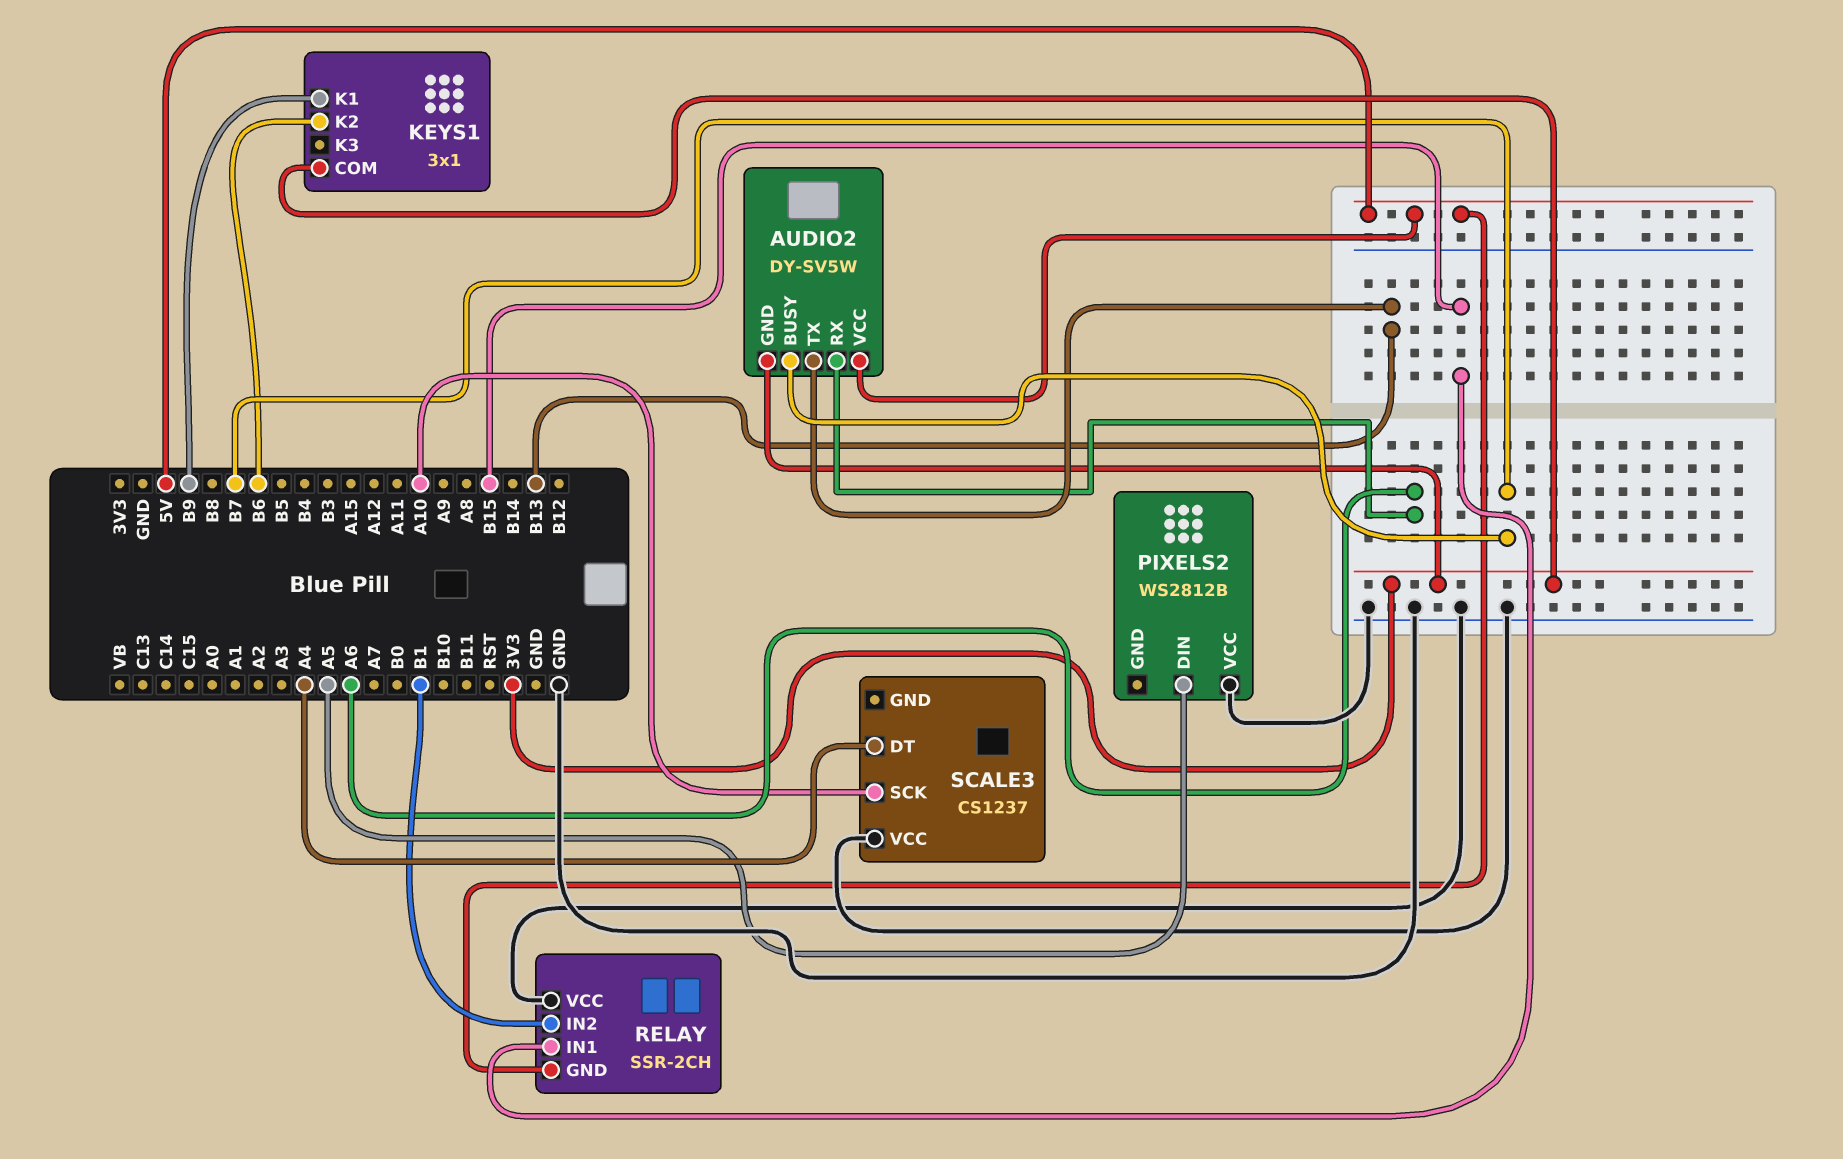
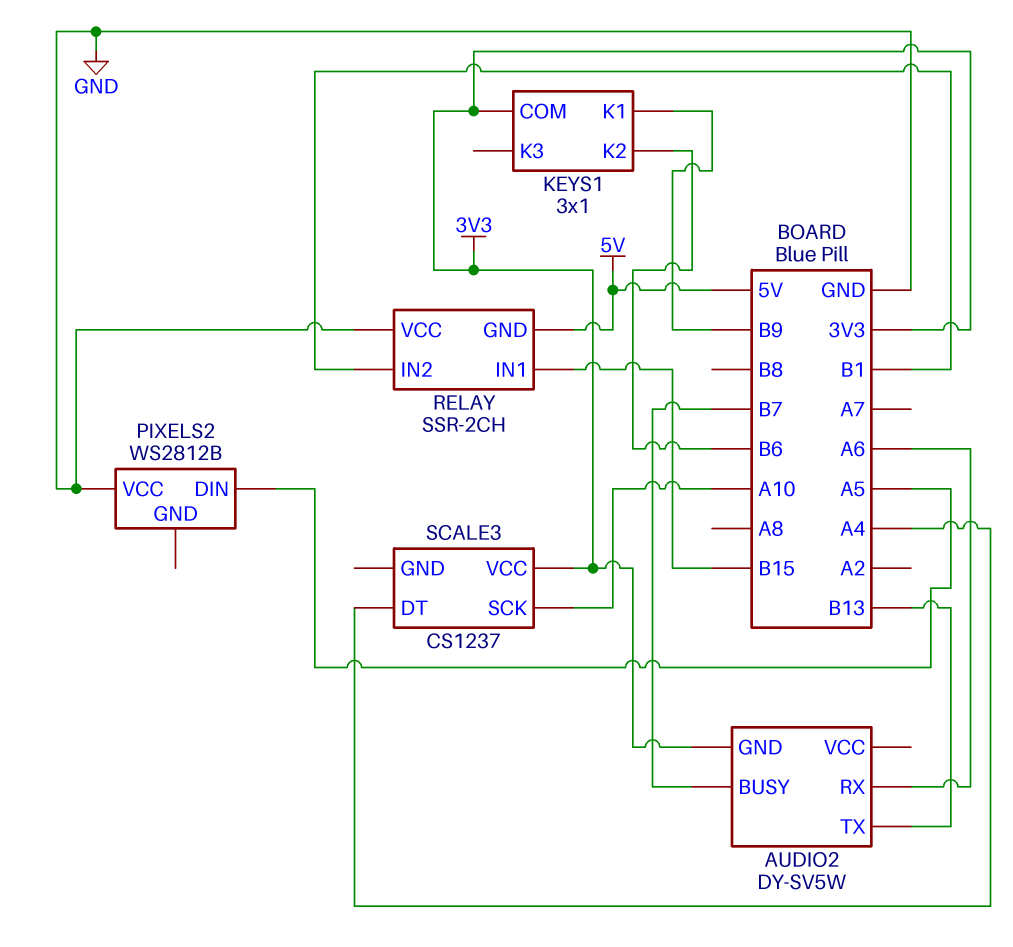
AUDIO2 pin VCC: 5V -> none
SCALE3 pin VCC: GND -> 3V3

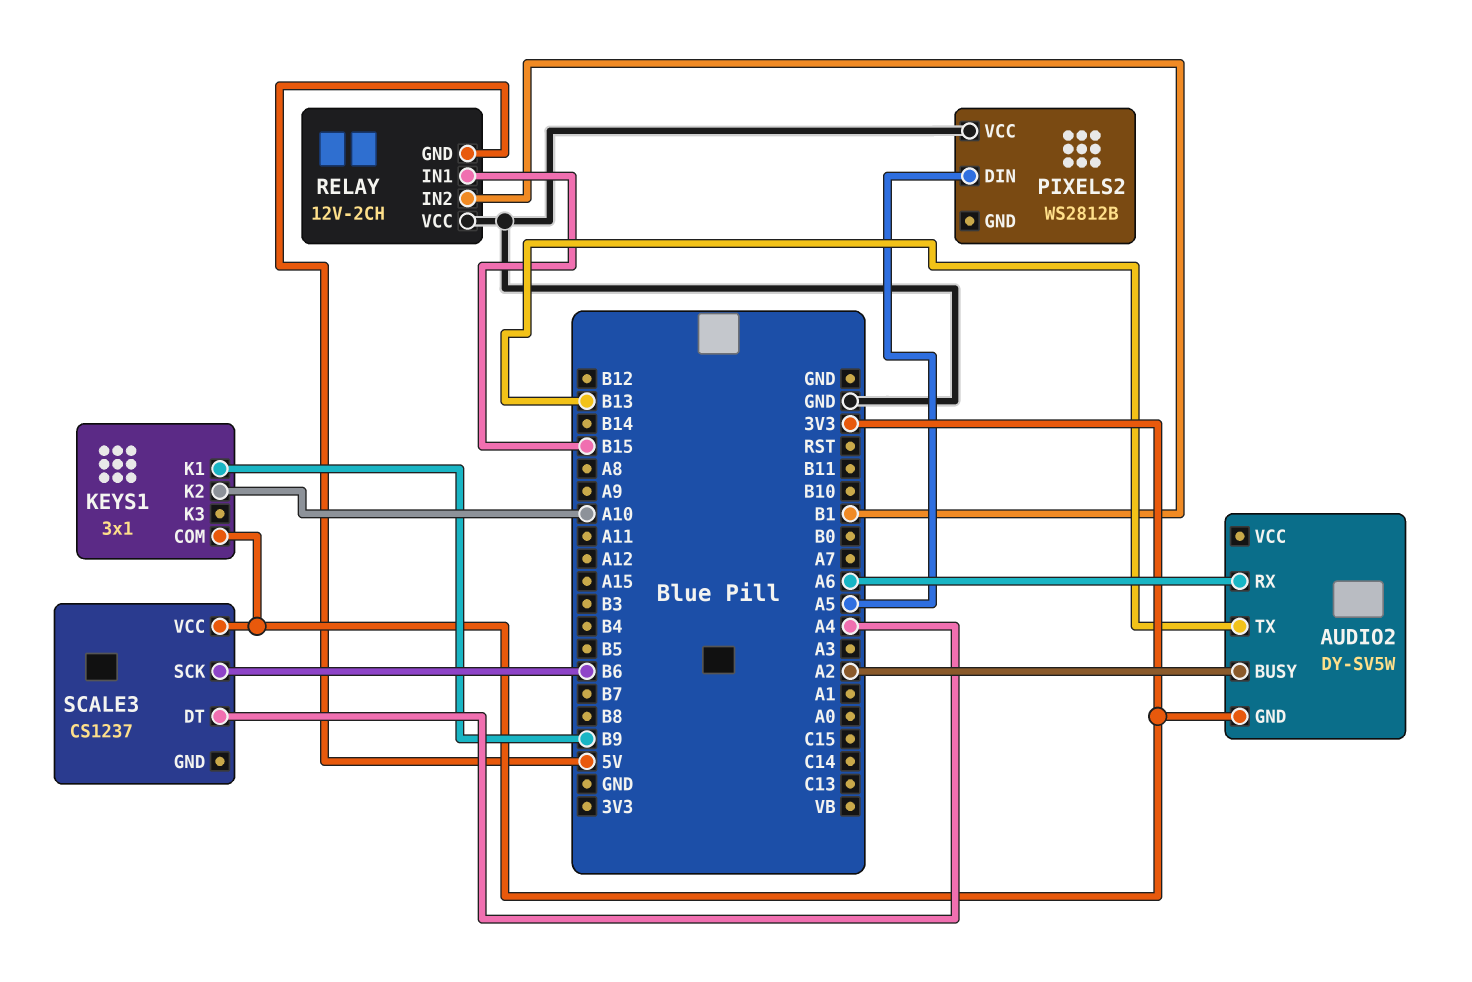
AUDIO2 pin BUSY: B7 -> A2
KEYS1 pin K2: B6 -> A10
RELAY: SSR-2CH -> 12V-2CH
SCALE3 pin SCK: A10 -> B6

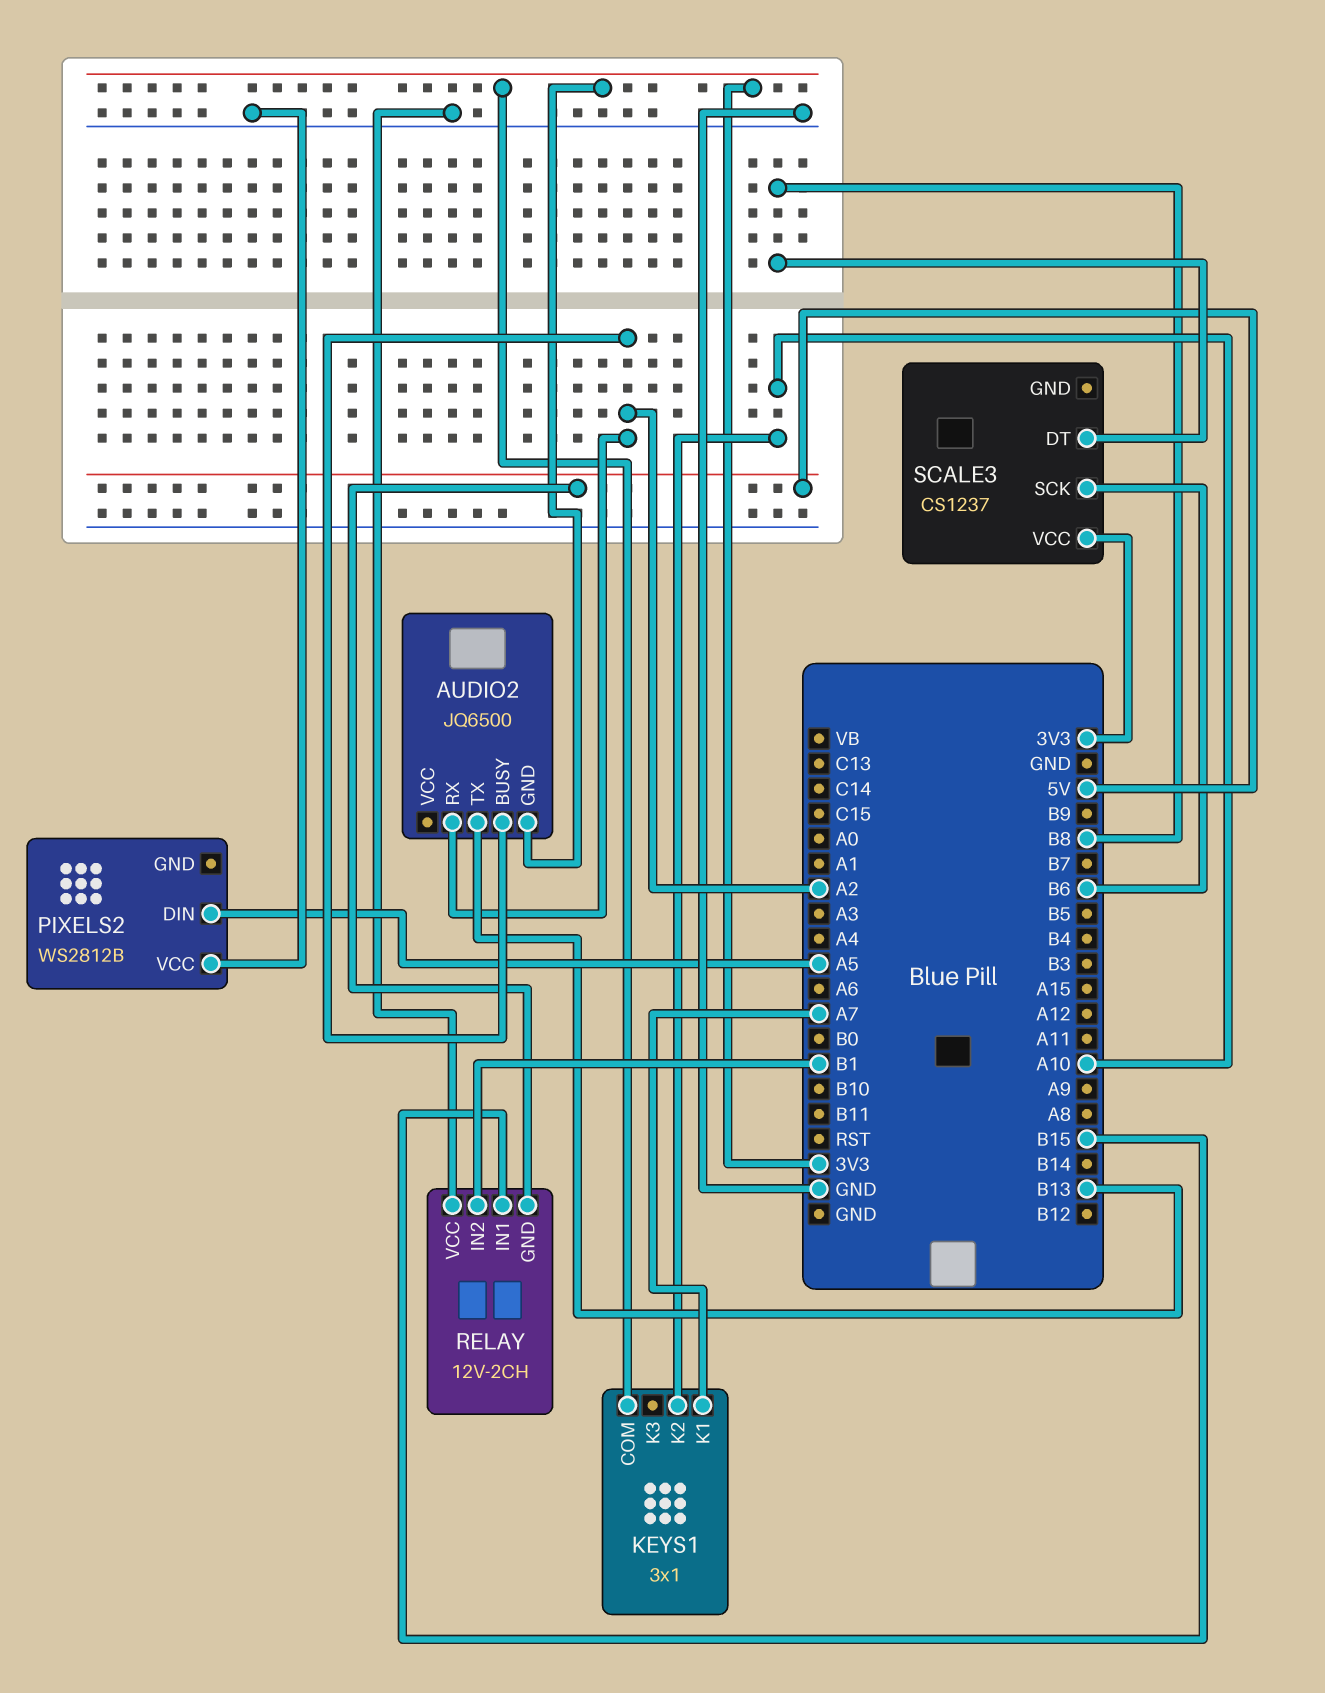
AUDIO2: DY-SV5W -> JQ6500
AUDIO2 pin RX: A6 -> A2
KEYS1 pin K1: B9 -> A7
SCALE3 pin DT: A4 -> B8

